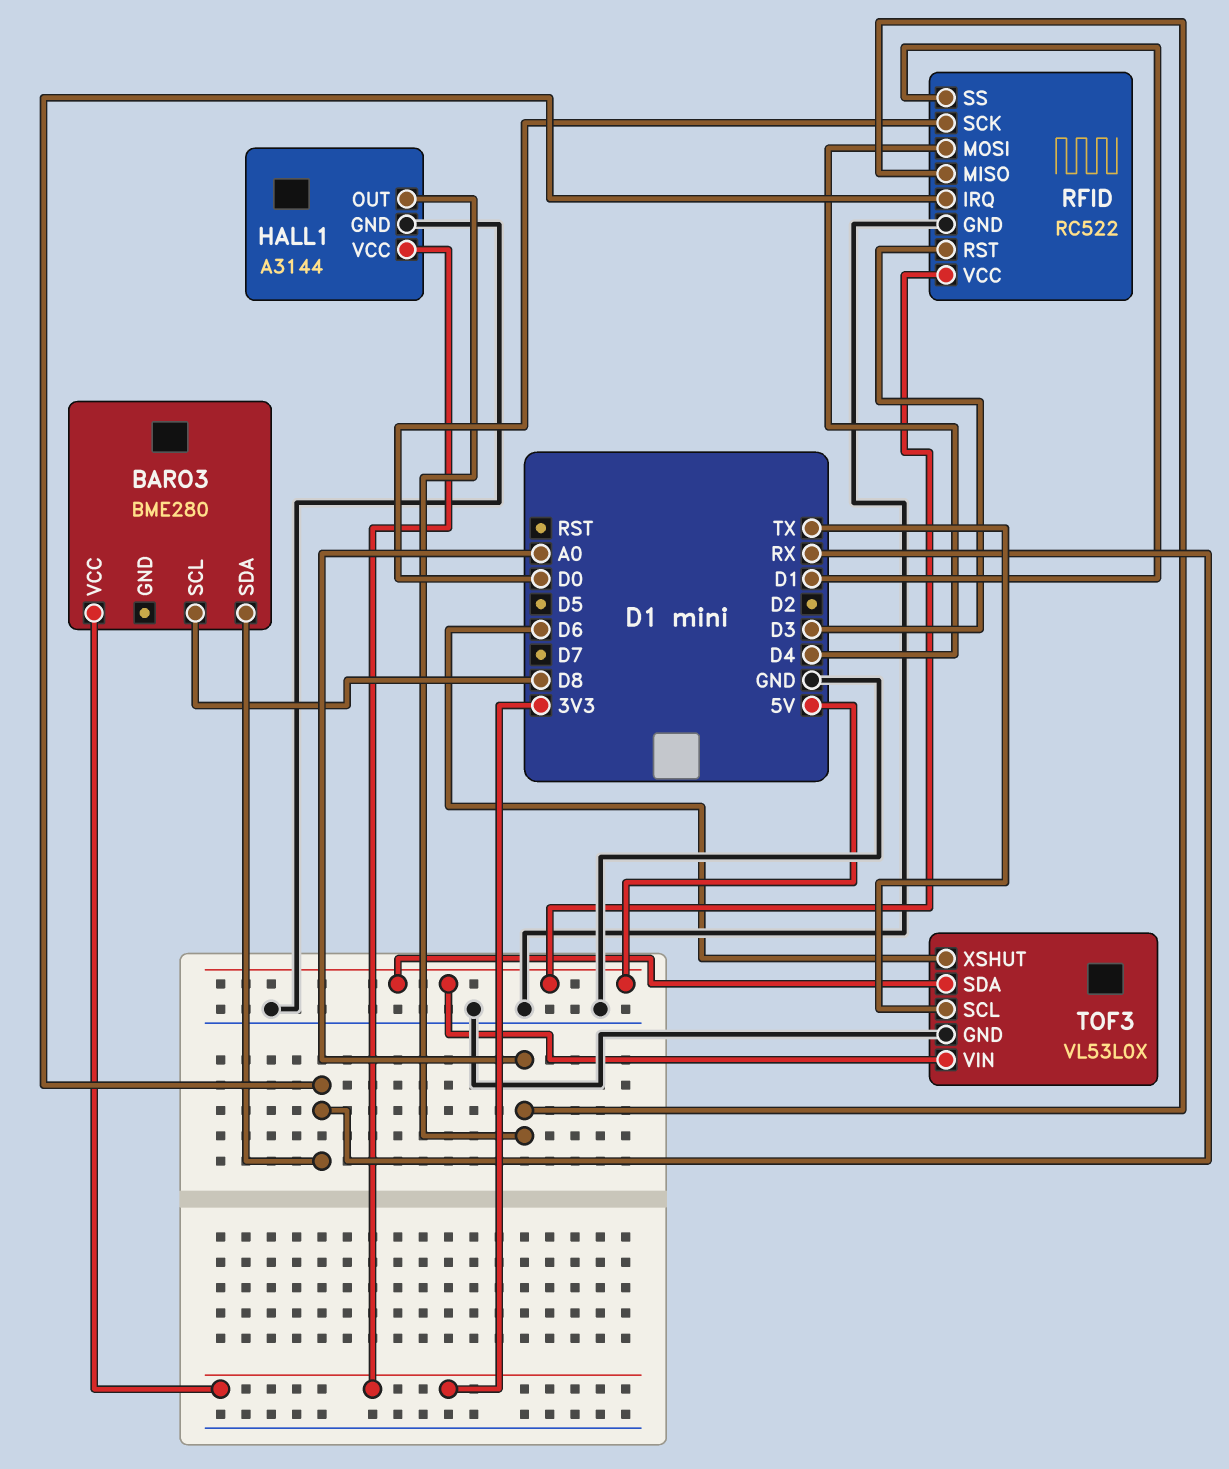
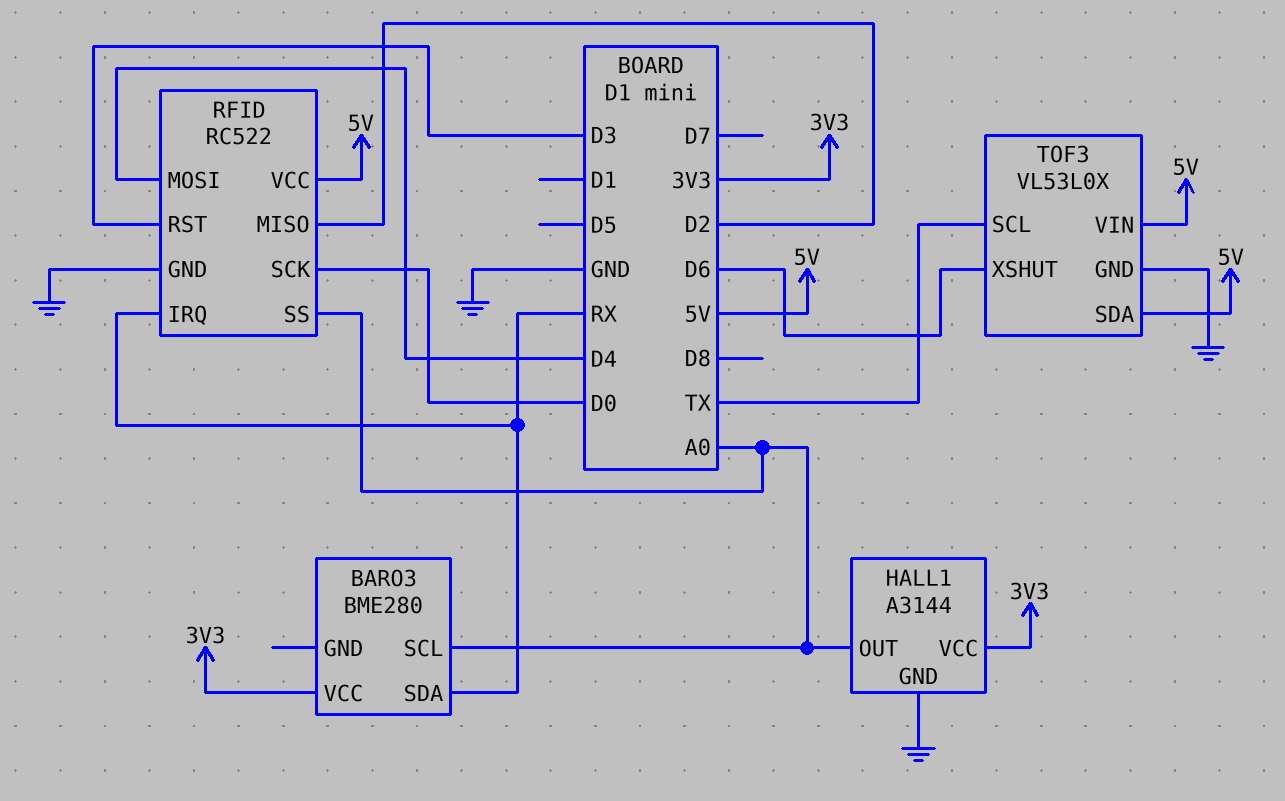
BARO3 pin SCL: D8 -> A0
RFID pin MISO: A0 -> D2
RFID pin SS: D1 -> A0

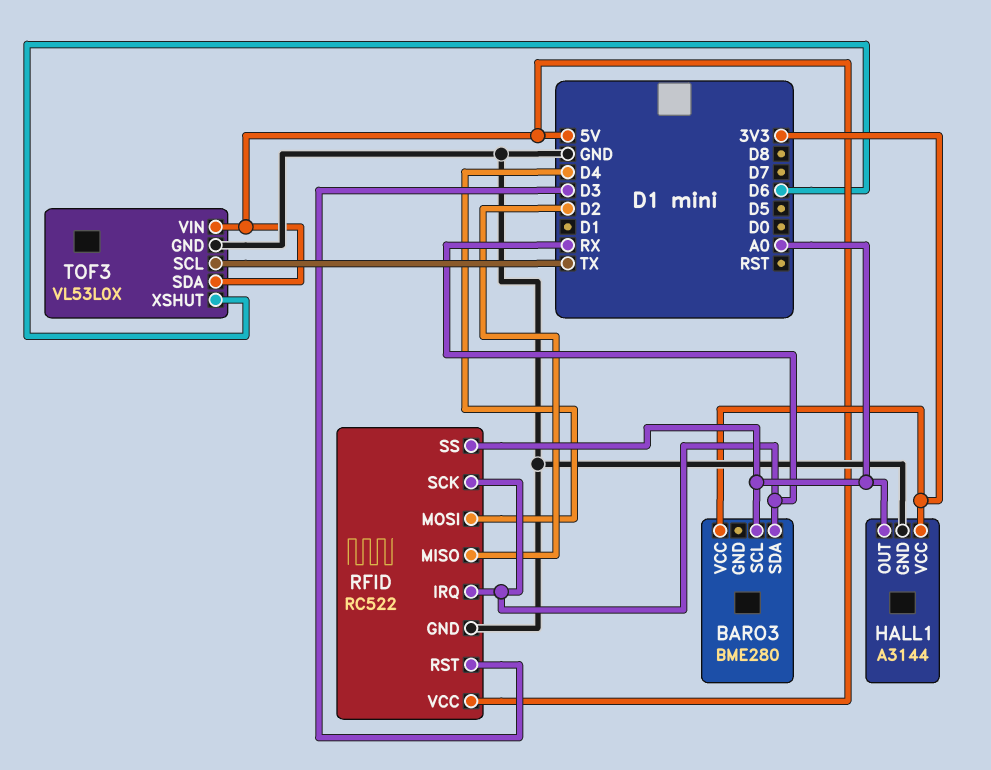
RFID pin SCK: D0 -> RX

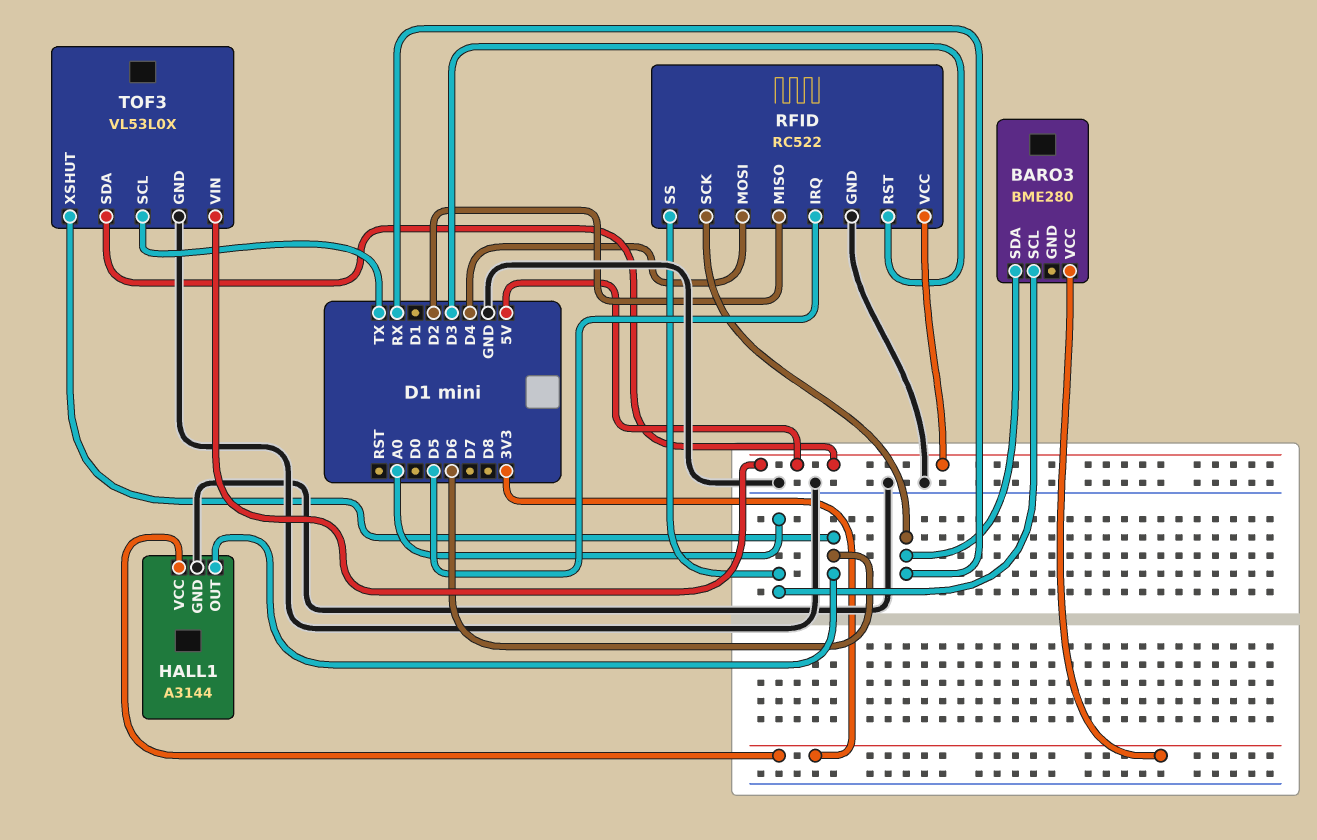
HALL1 pin OUT: A0 -> D6
RFID pin IRQ: RX -> D5

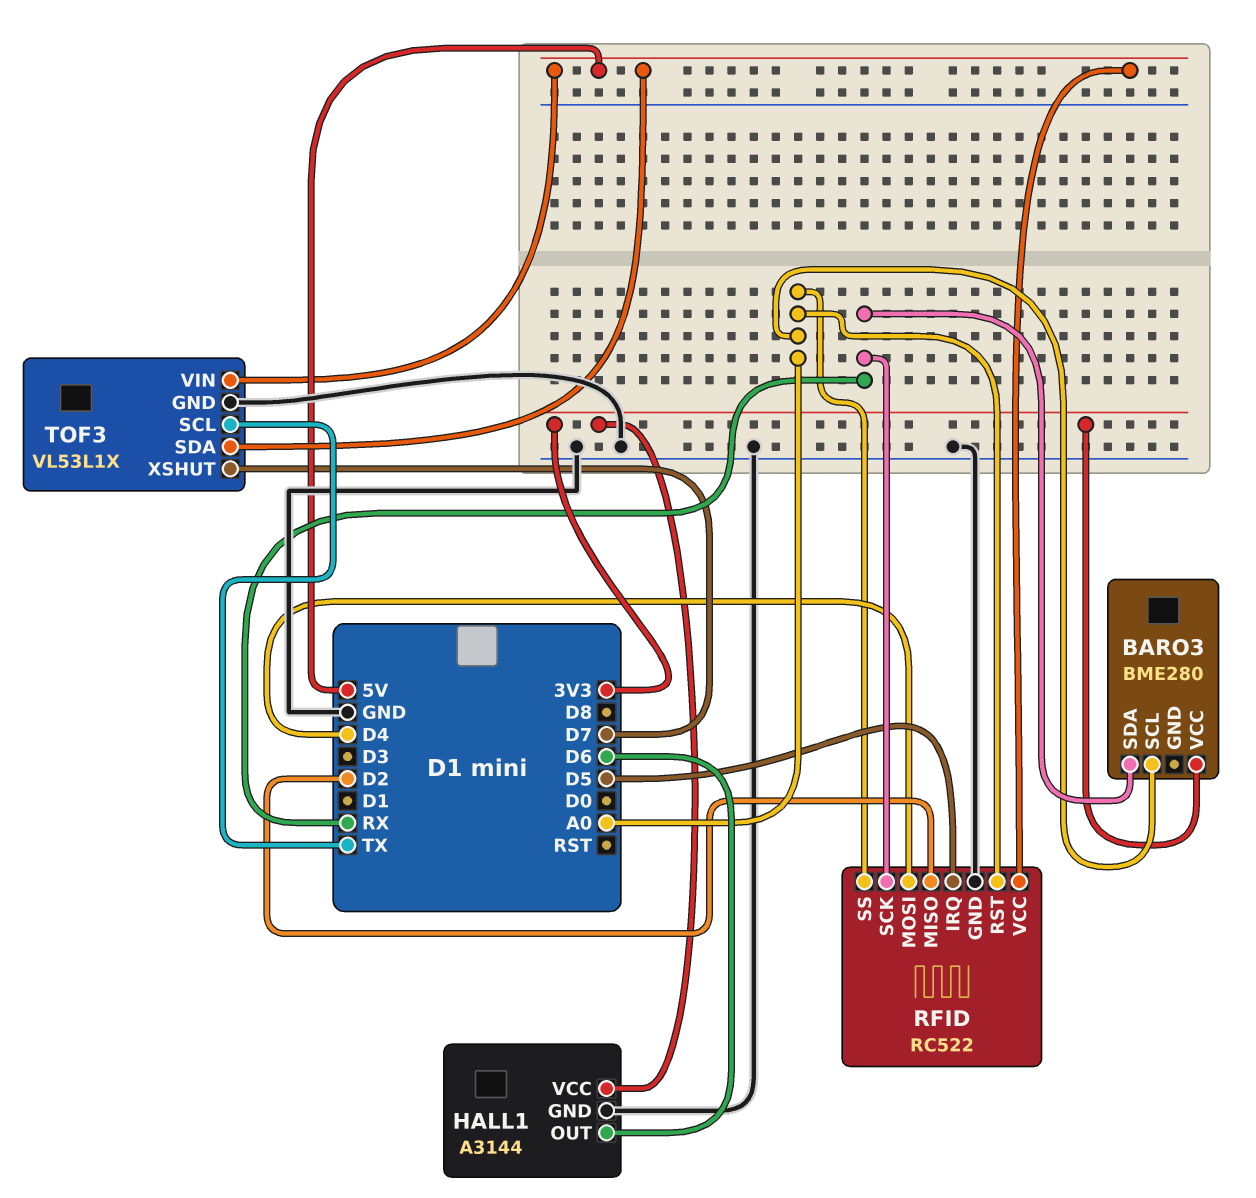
RFID pin RST: D3 -> A0
TOF3: VL53L0X -> VL53L1X
TOF3 pin XSHUT: D6 -> D7

